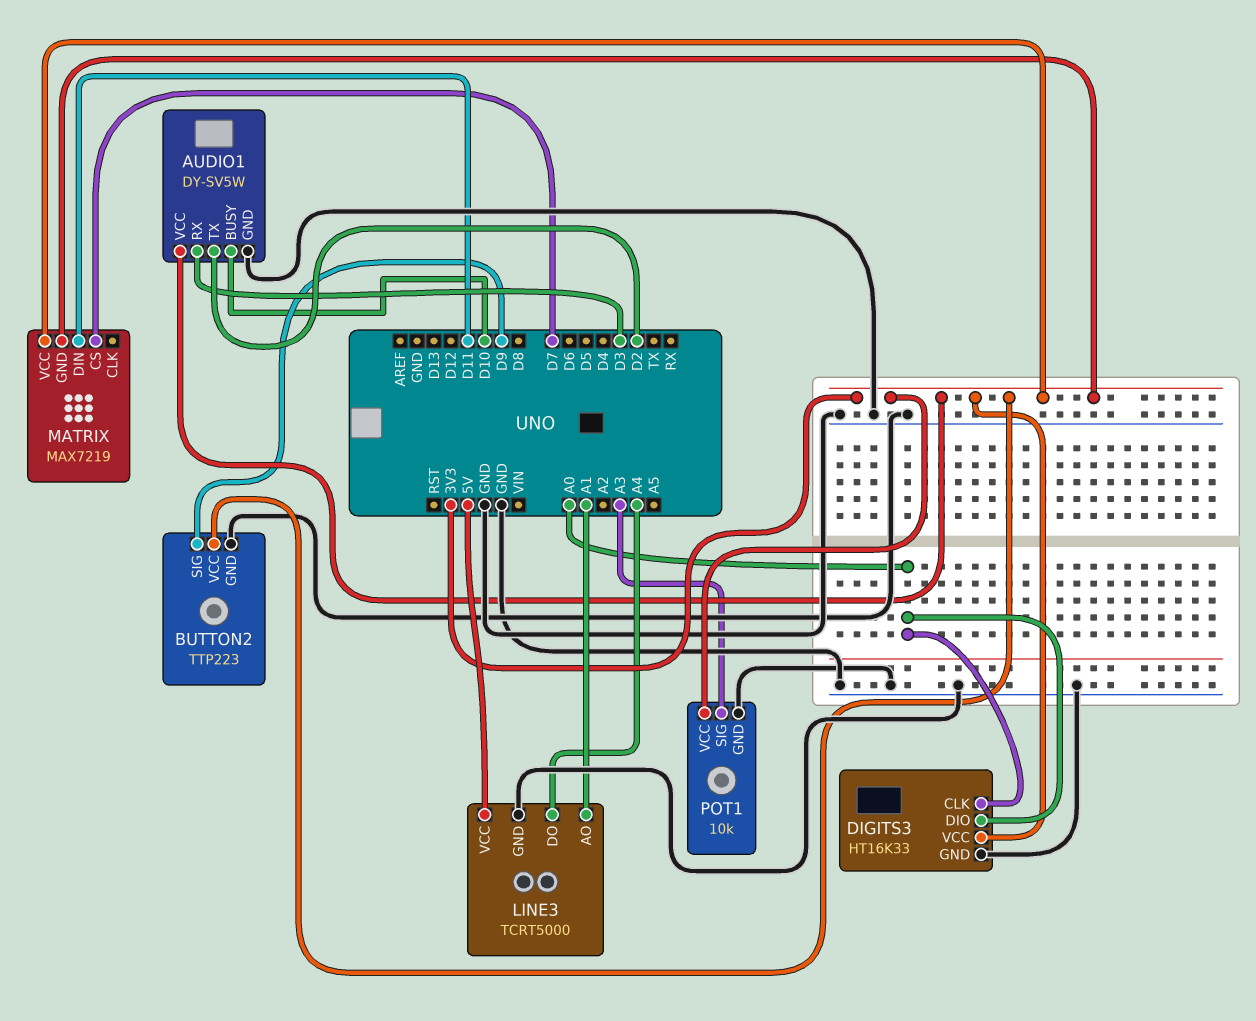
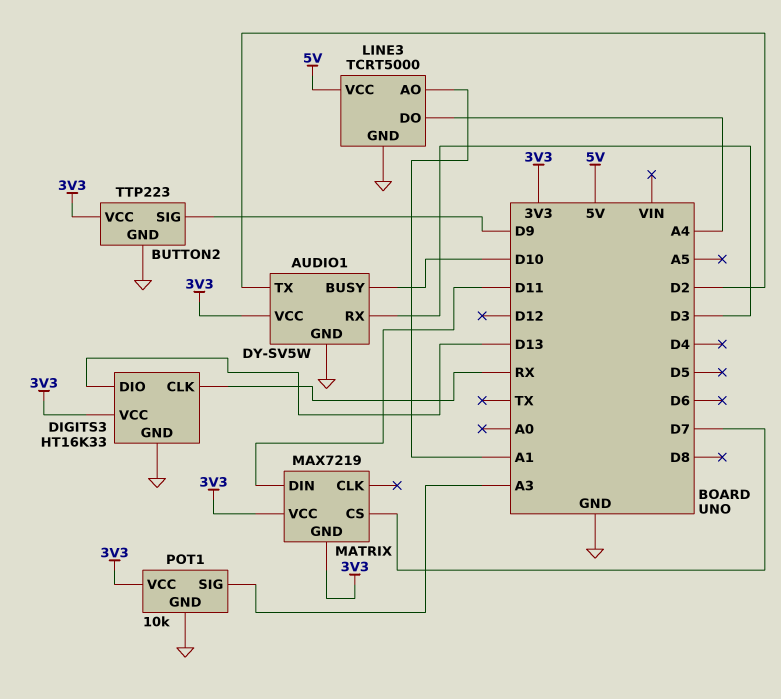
DIGITS3 pin CLK: A0 -> RX
DIGITS3 pin DIO: A0 -> D13

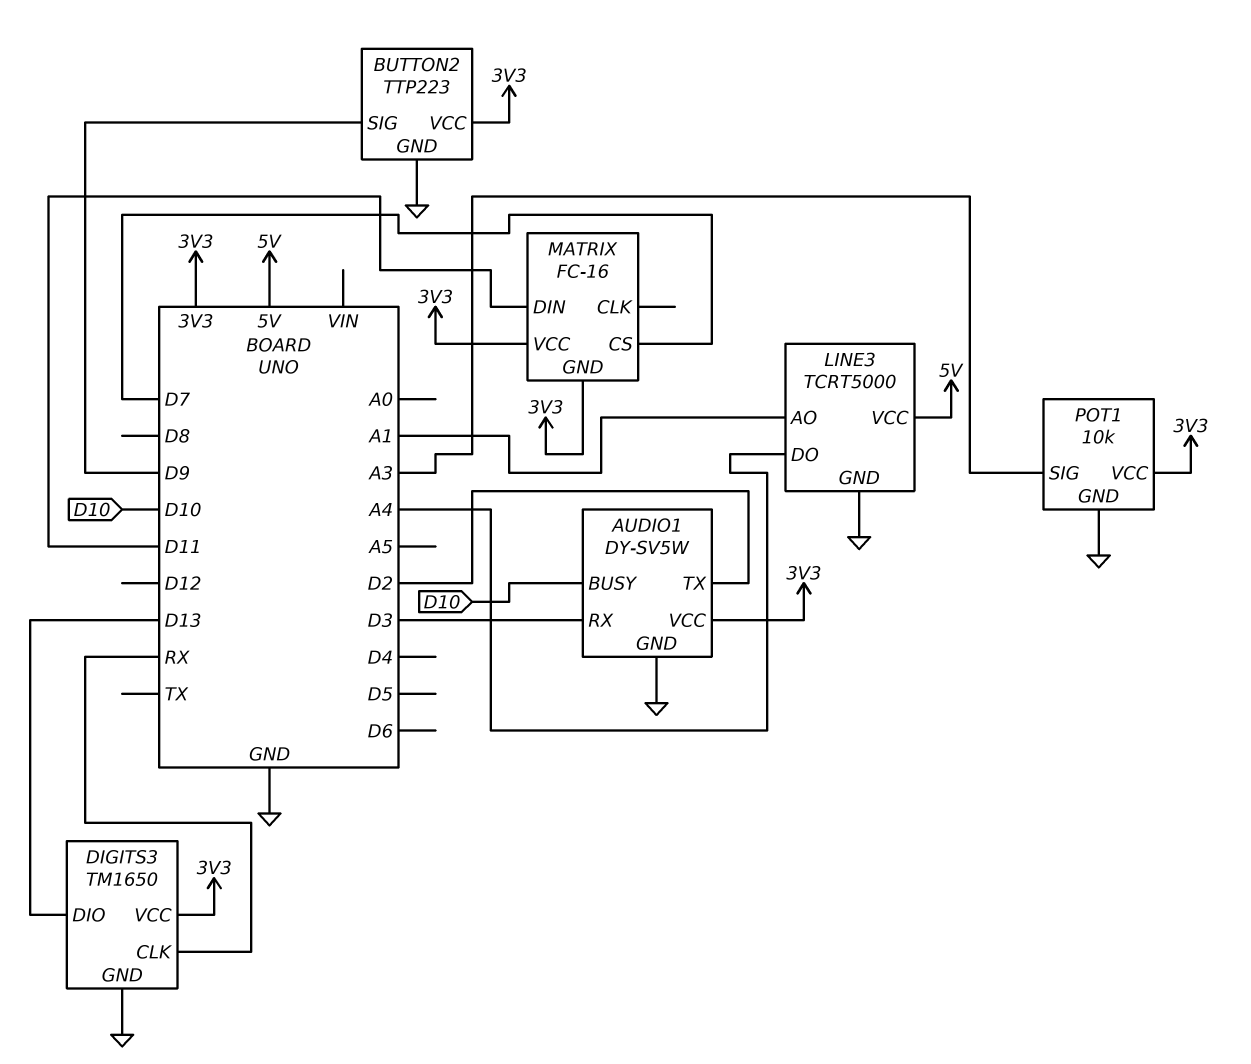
DIGITS3: HT16K33 -> TM1650
MATRIX: MAX7219 -> FC-16

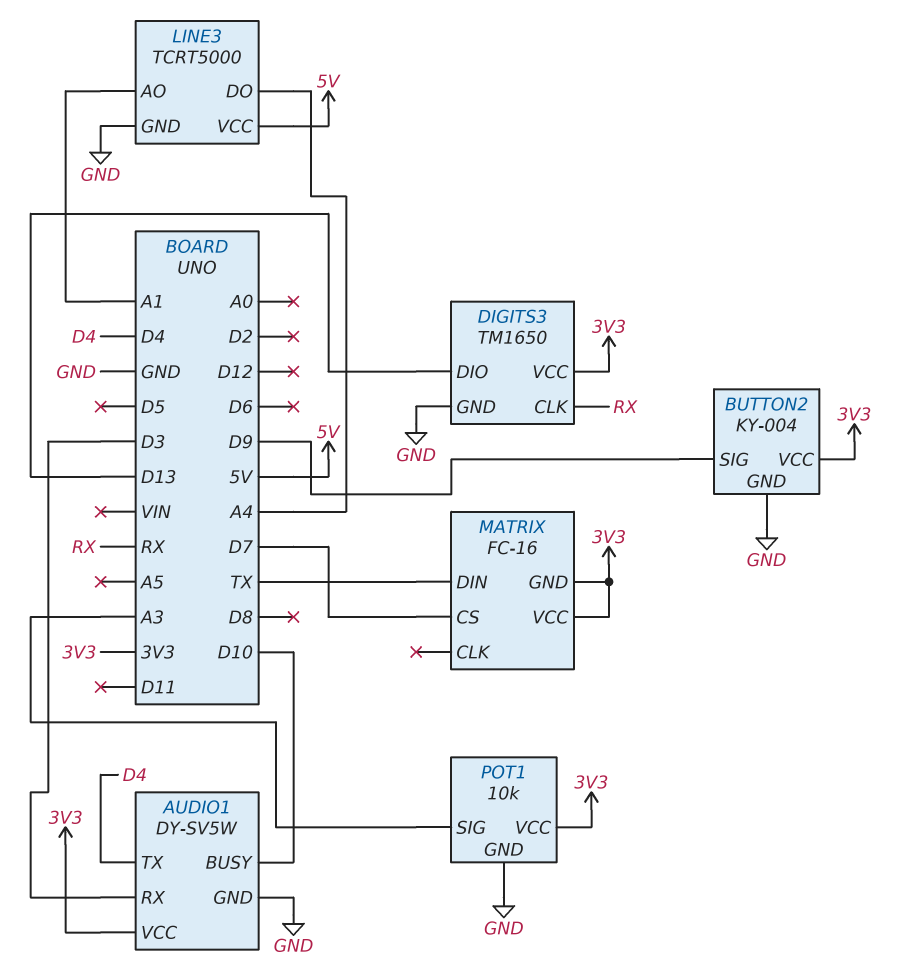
AUDIO1 pin TX: D2 -> D4
BUTTON2: TTP223 -> KY-004
MATRIX pin DIN: D11 -> TX

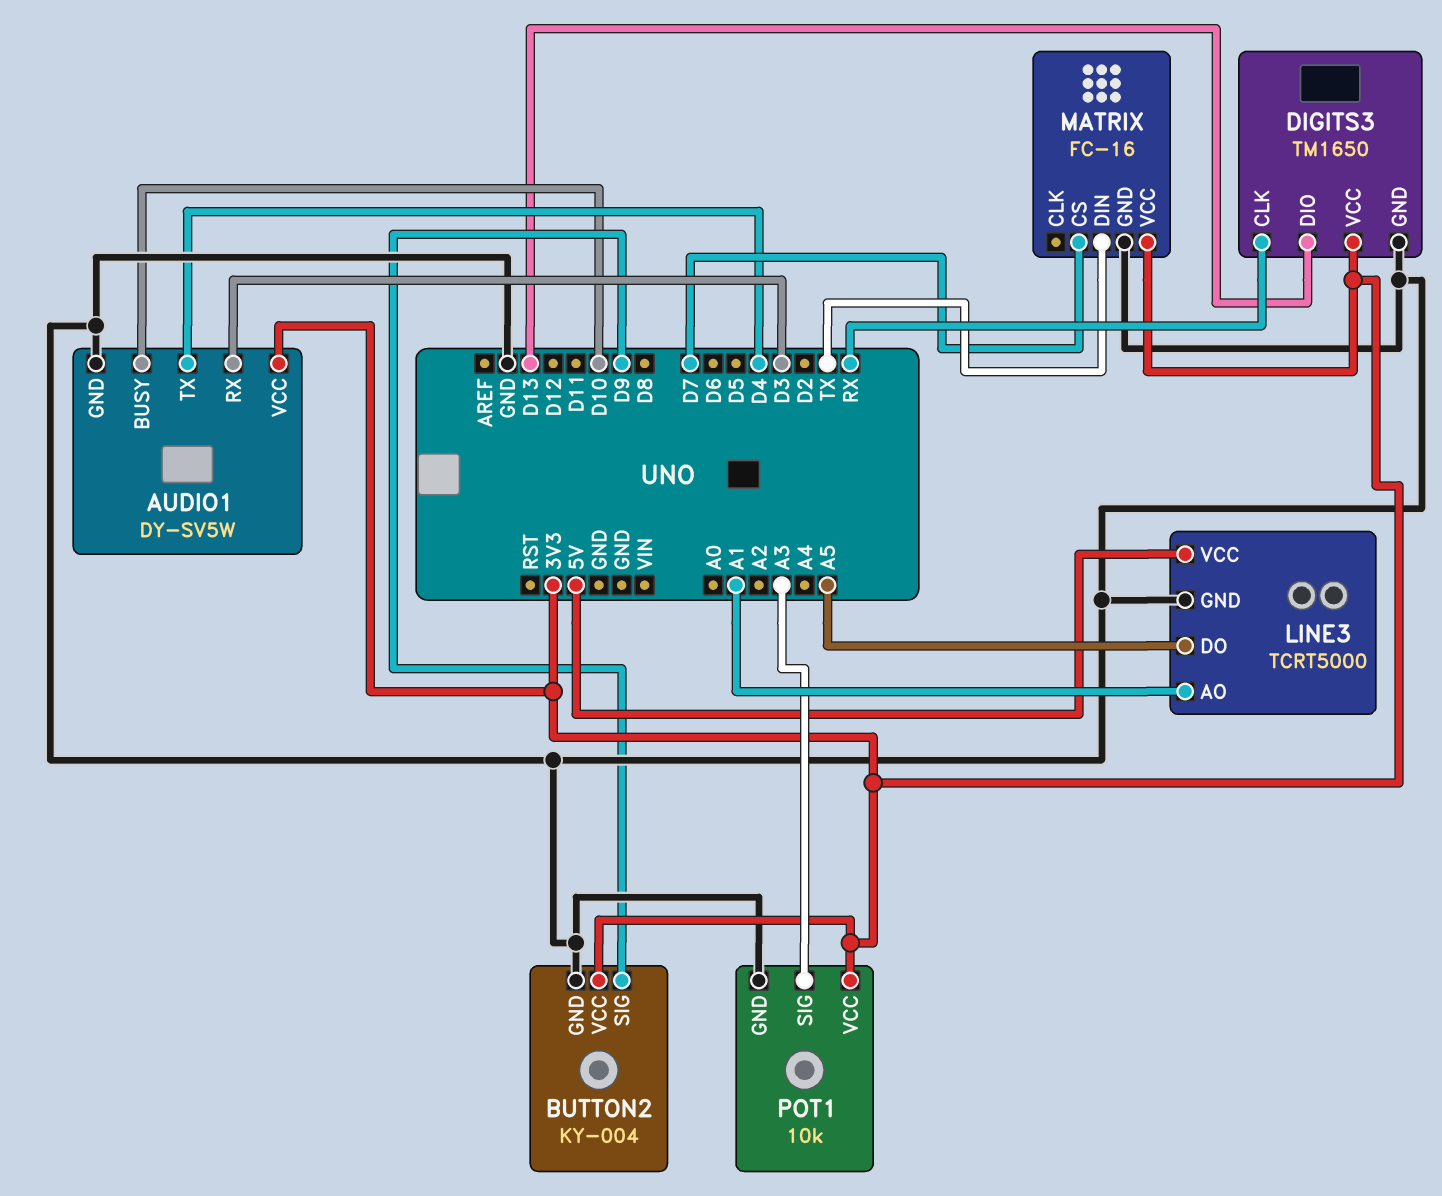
LINE3 pin DO: A4 -> A5
MATRIX pin GND: 3V3 -> GND

